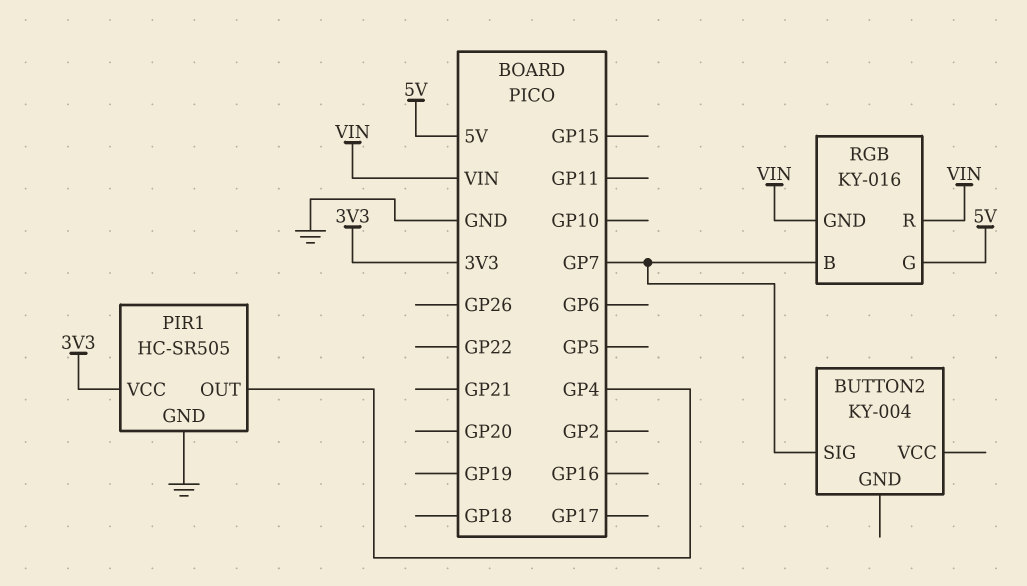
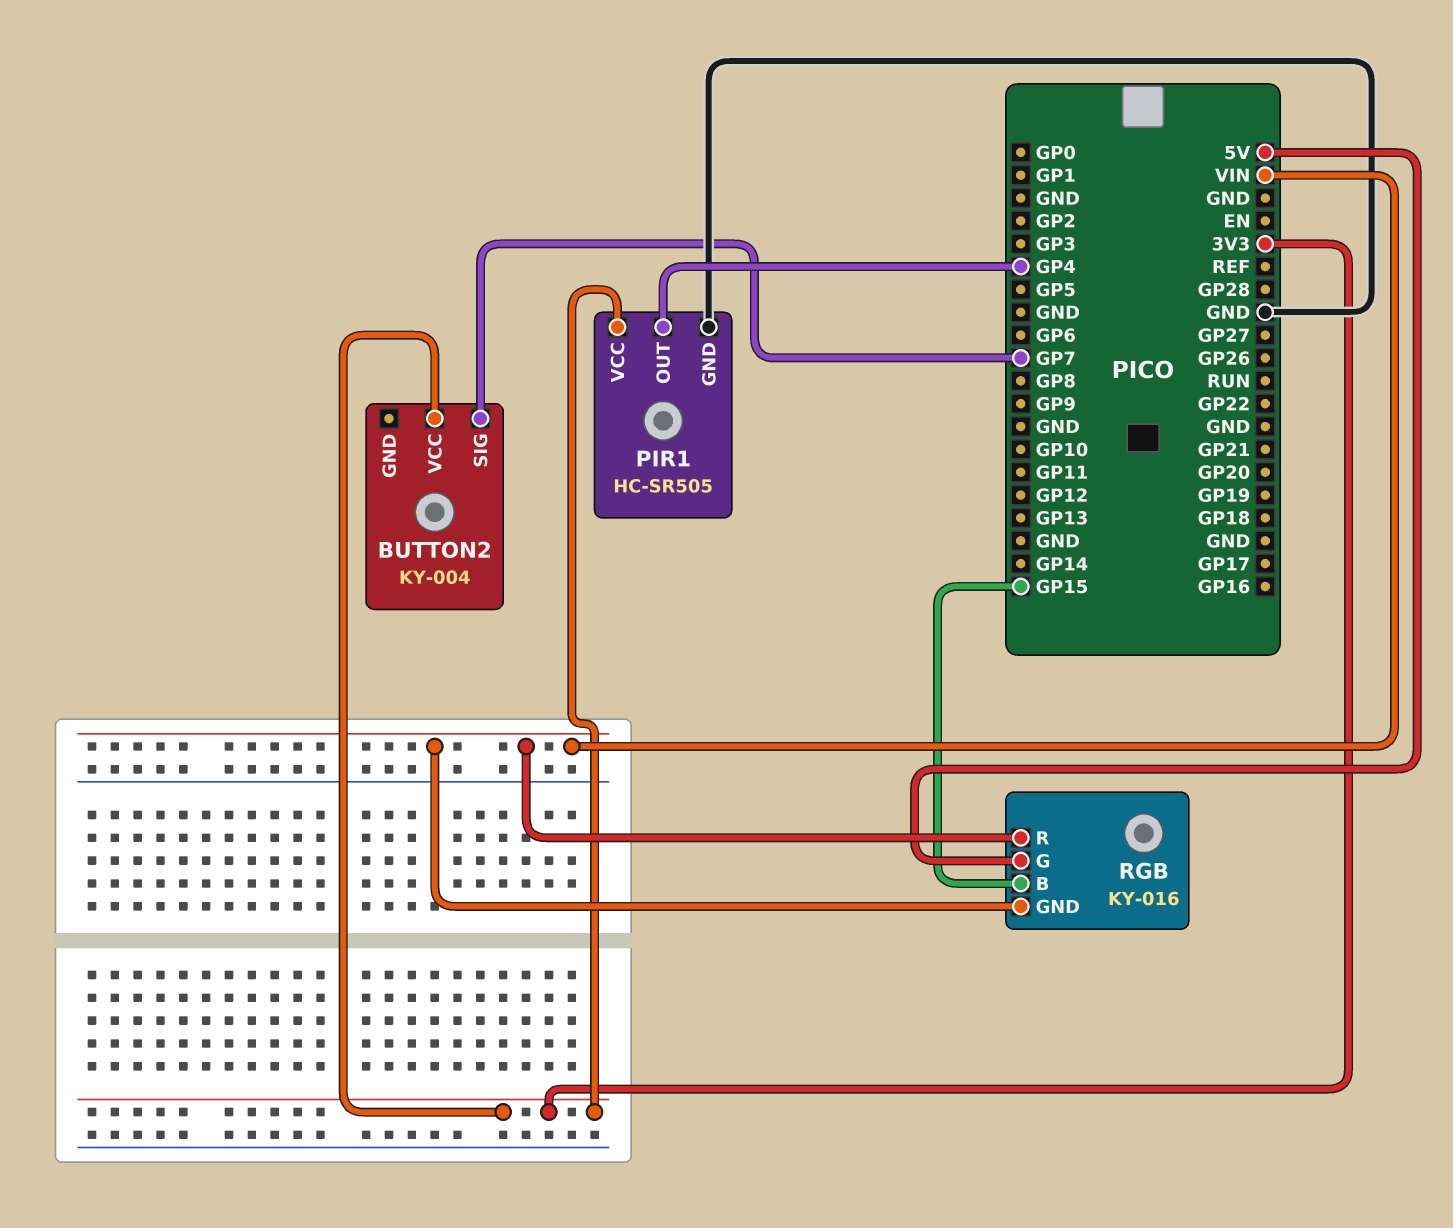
BUTTON2 pin VCC: none -> 3V3
RGB pin B: GP7 -> GP15

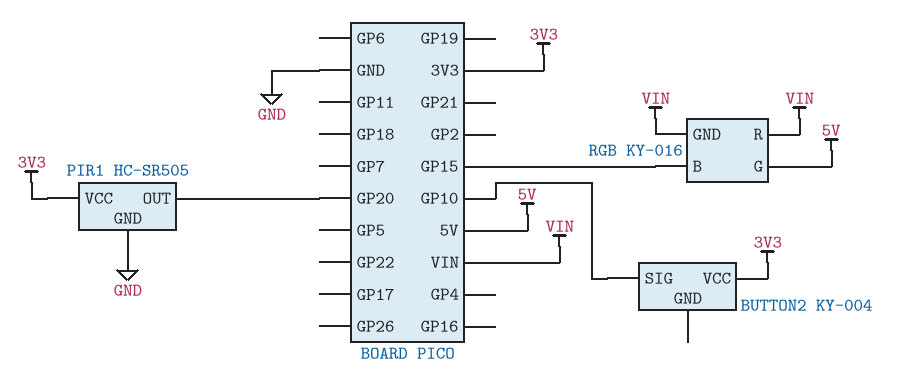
BUTTON2 pin SIG: GP7 -> GP10
PIR1 pin OUT: GP4 -> GP20

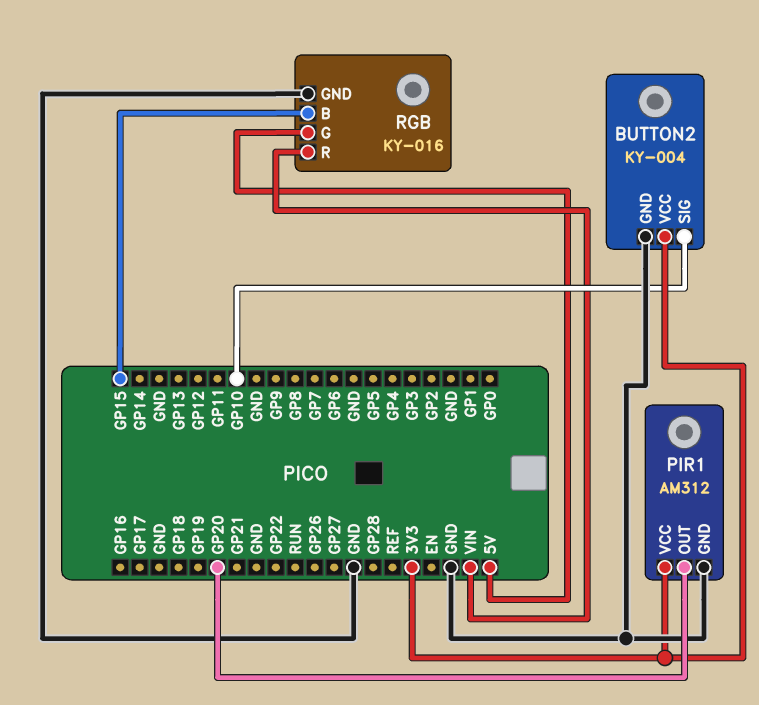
BUTTON2 pin GND: none -> GND
PIR1: HC-SR505 -> AM312
RGB pin GND: VIN -> GND

